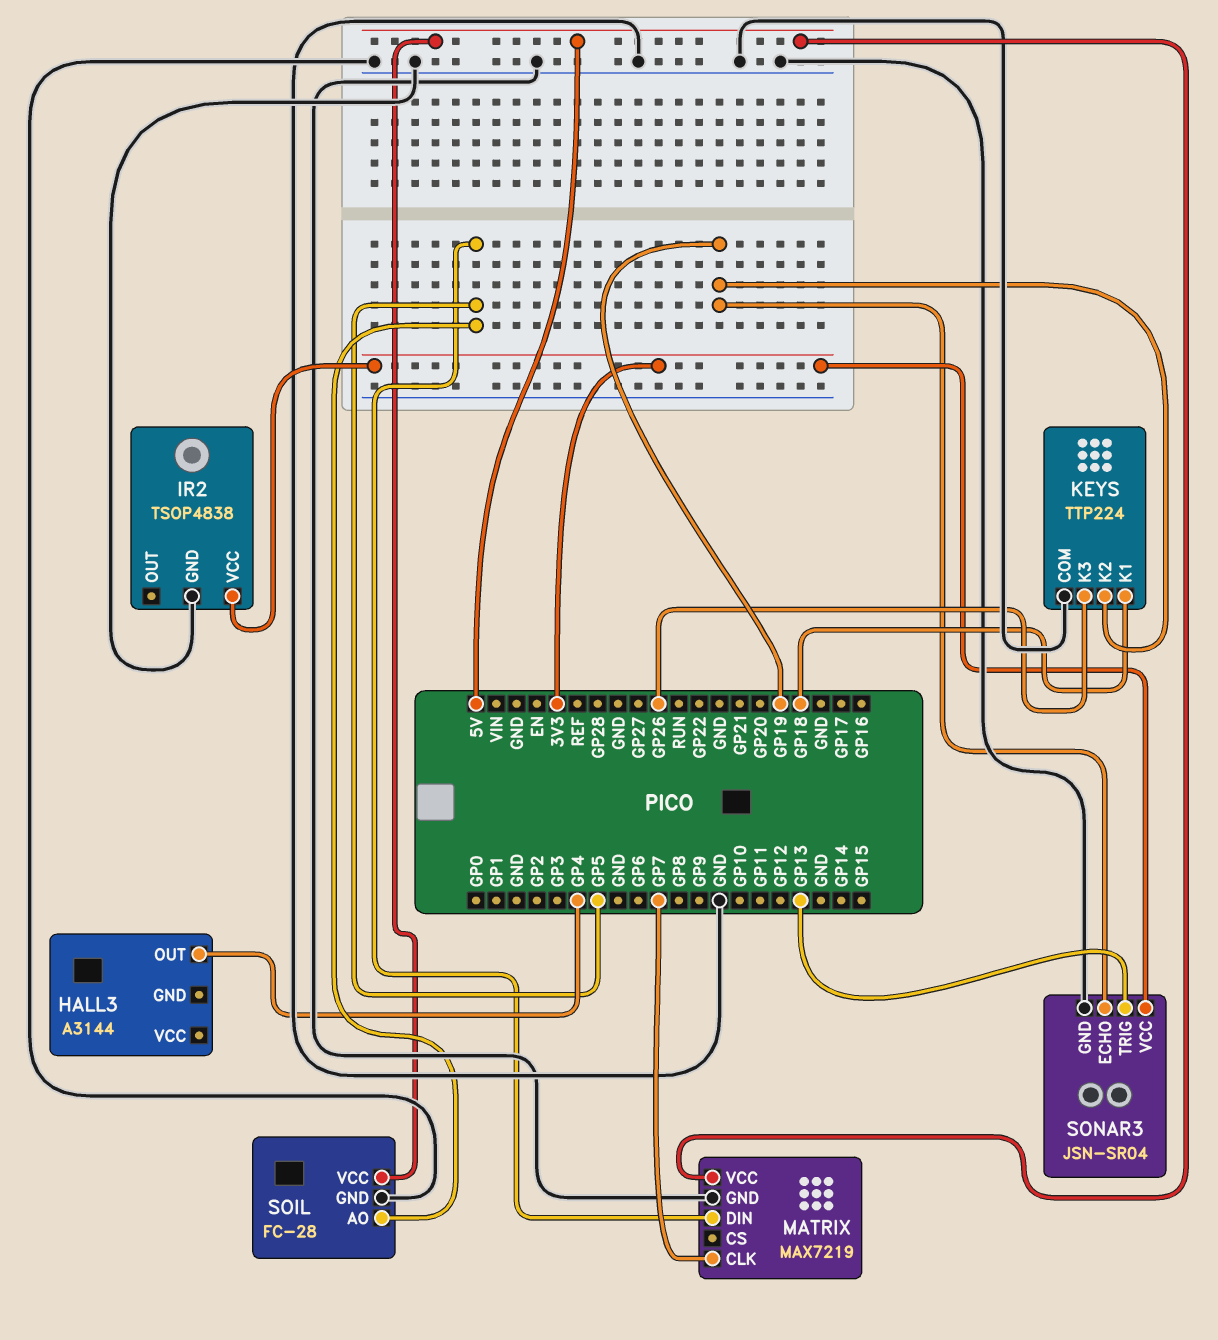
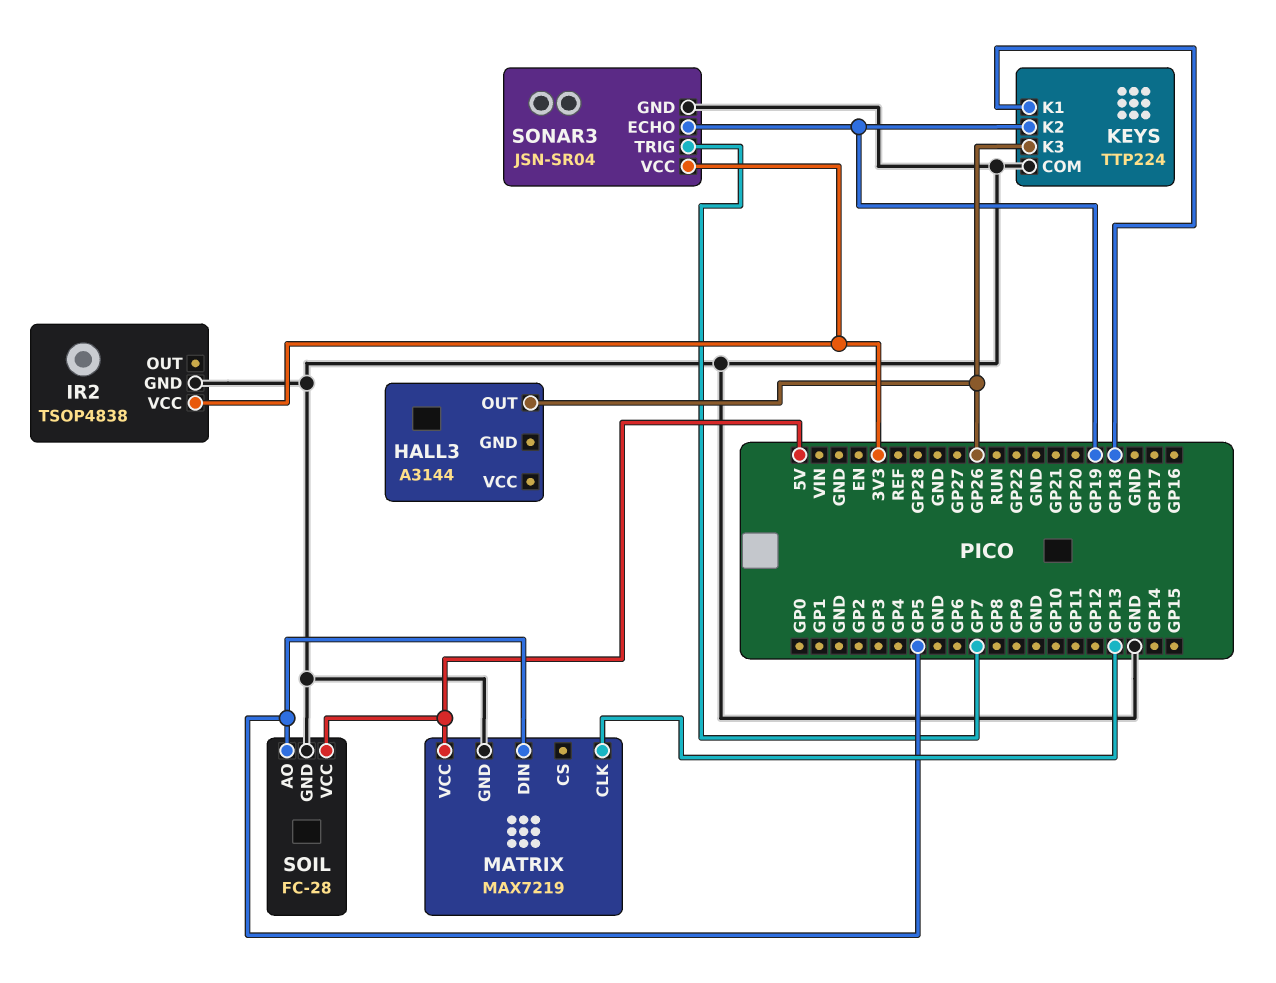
HALL3 pin OUT: GP4 -> GP26
MATRIX pin CLK: GP7 -> GP13
SONAR3 pin TRIG: GP13 -> GP7

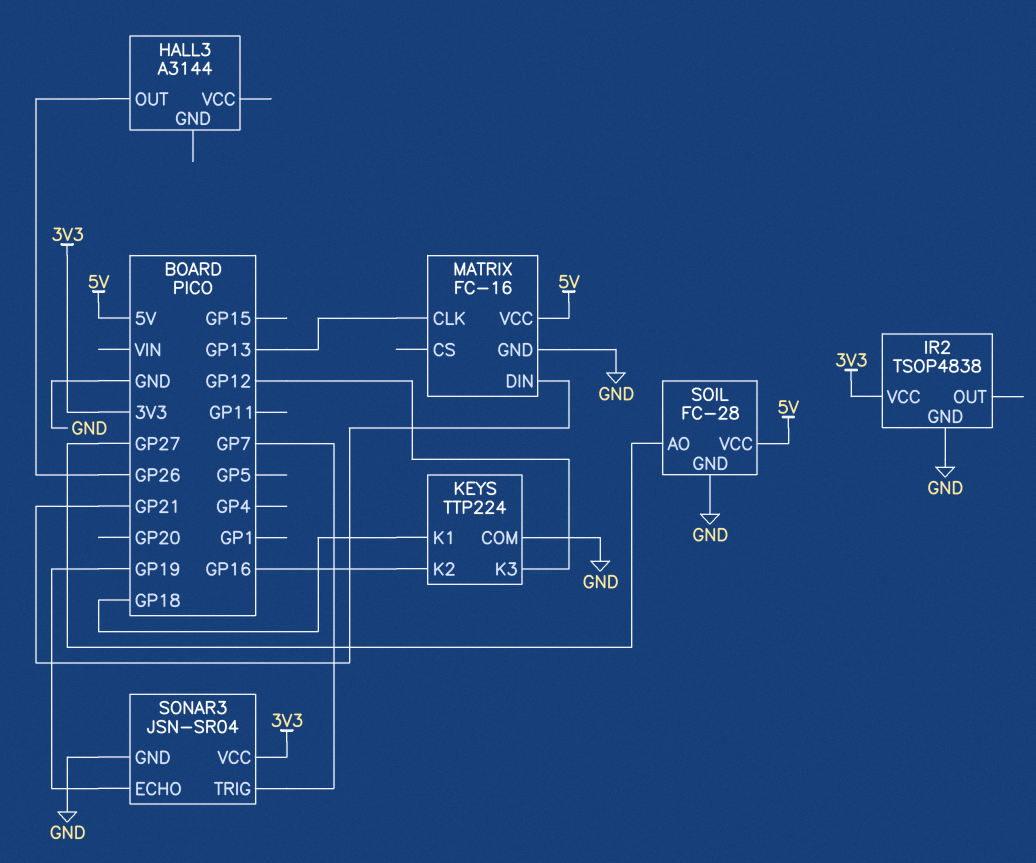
KEYS pin K2: GP19 -> GP16
KEYS pin K3: GP26 -> GP12
MATRIX: MAX7219 -> FC-16
MATRIX pin DIN: GP5 -> GP21
SOIL pin AO: GP5 -> GP27

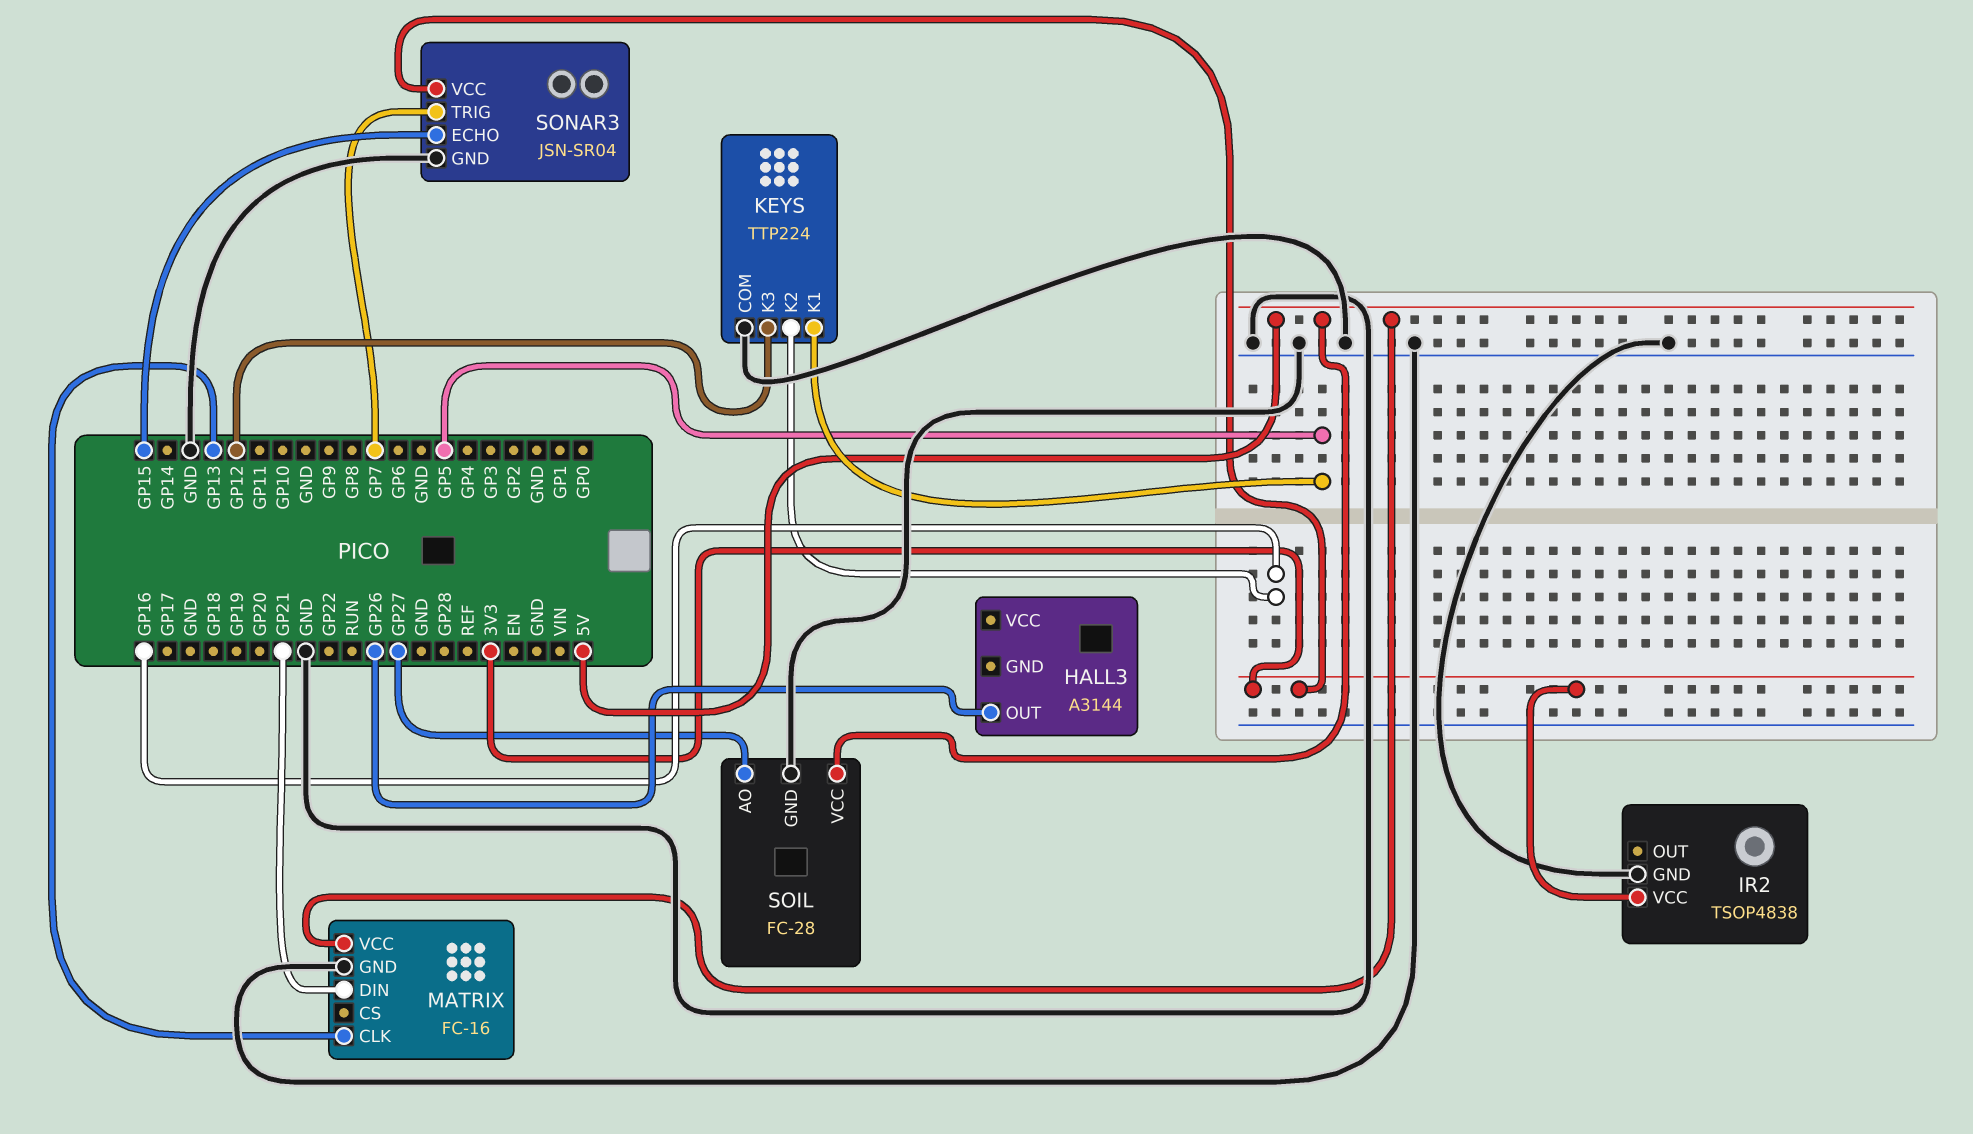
KEYS pin K1: GP18 -> GP5
SONAR3 pin ECHO: GP19 -> GP15

